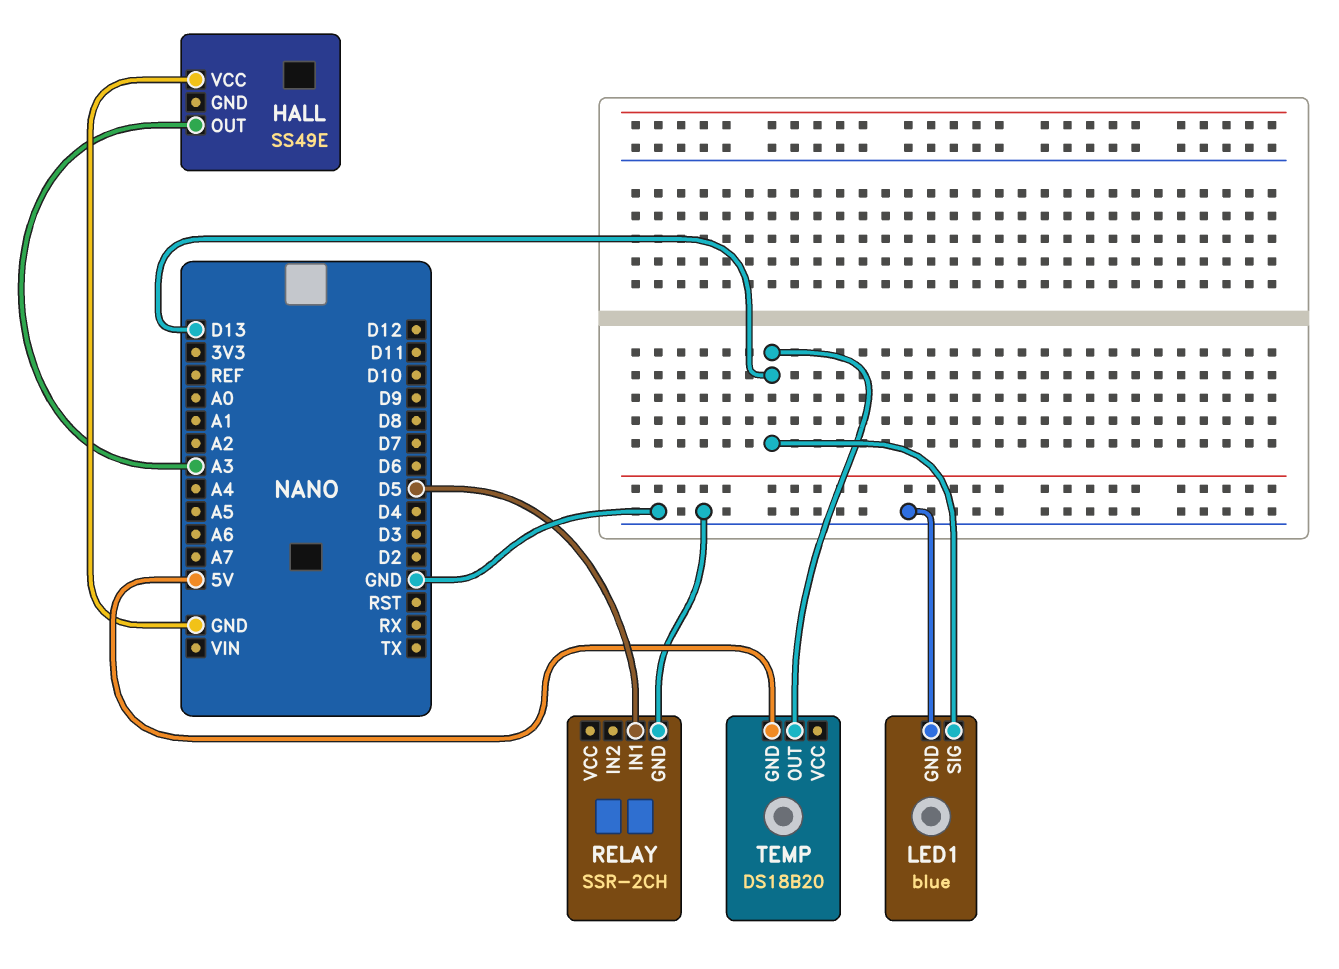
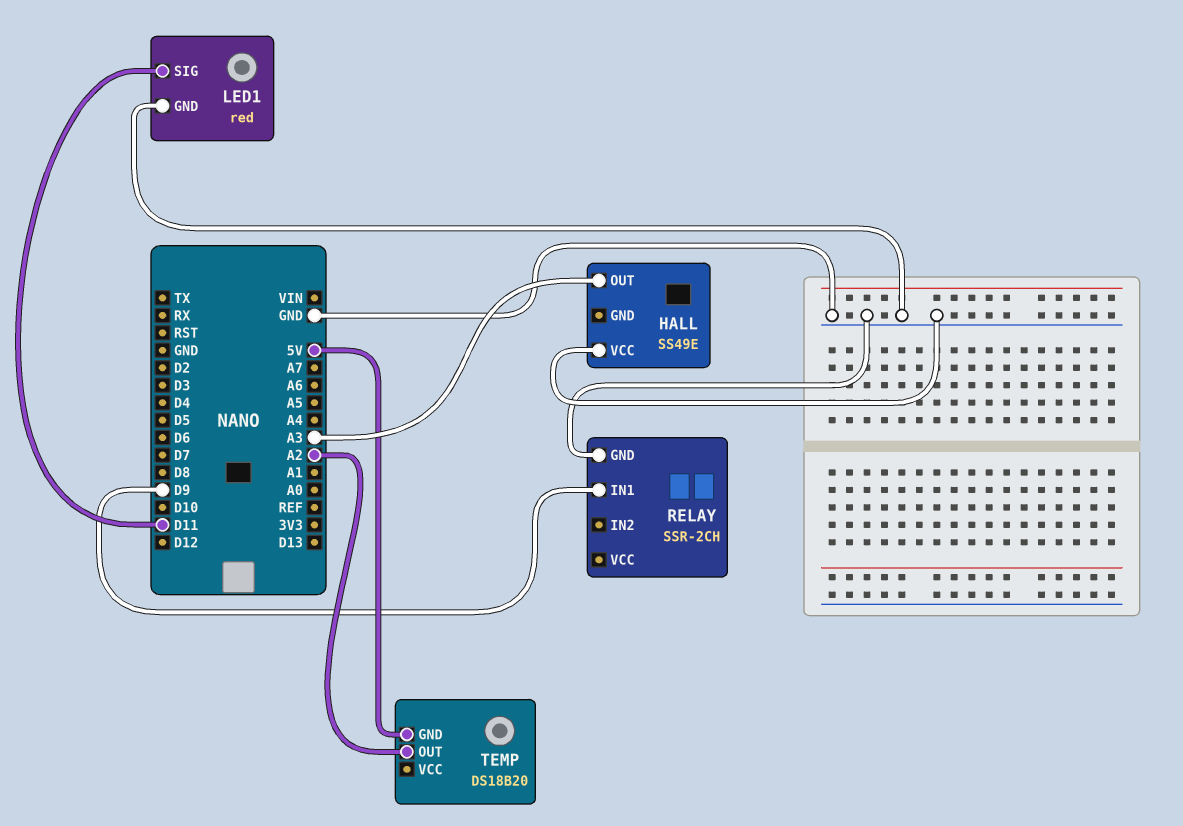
LED1: blue -> red
LED1 pin SIG: D13 -> D11
RELAY pin IN1: D5 -> D9
TEMP pin OUT: D13 -> A2

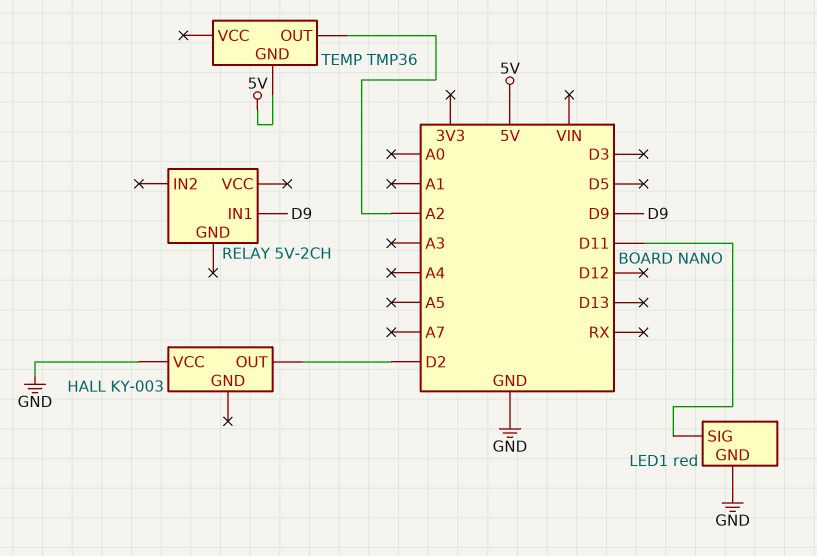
HALL: SS49E -> KY-003
HALL pin OUT: A3 -> D2
RELAY: SSR-2CH -> 5V-2CH
RELAY pin GND: GND -> none
TEMP: DS18B20 -> TMP36

